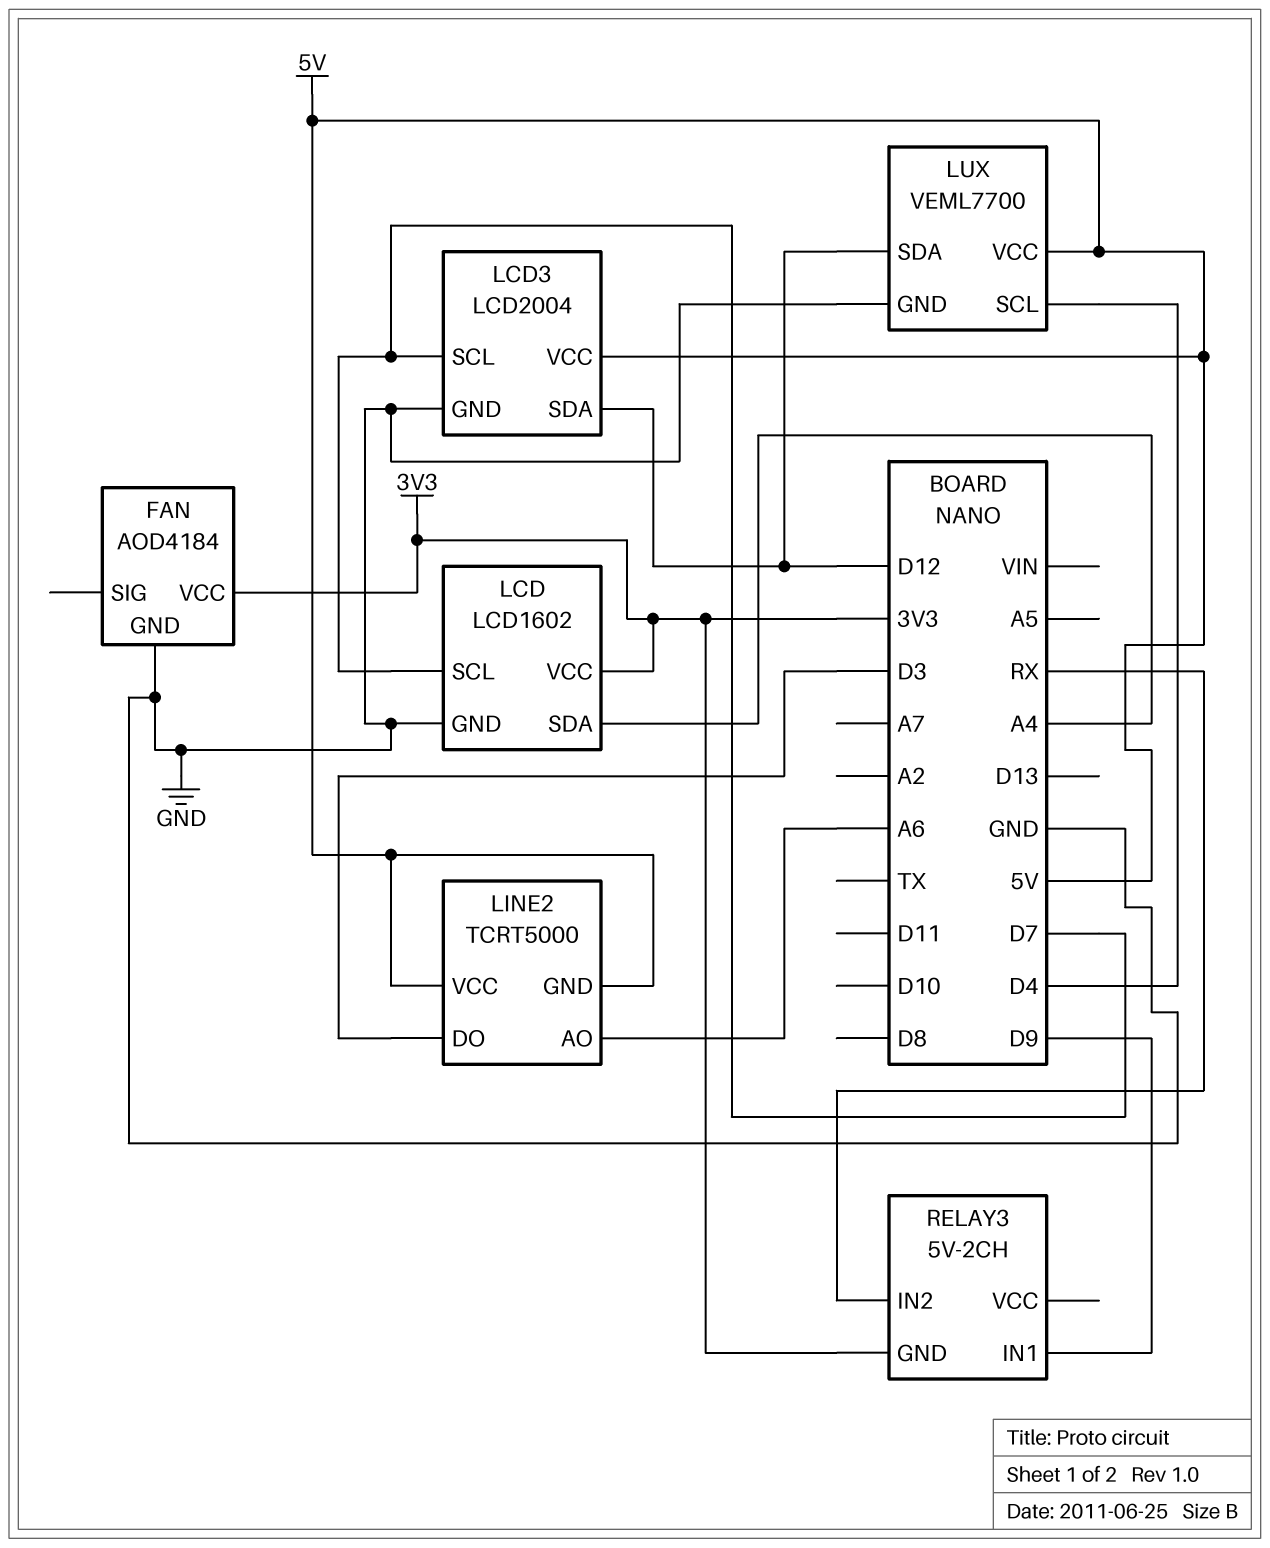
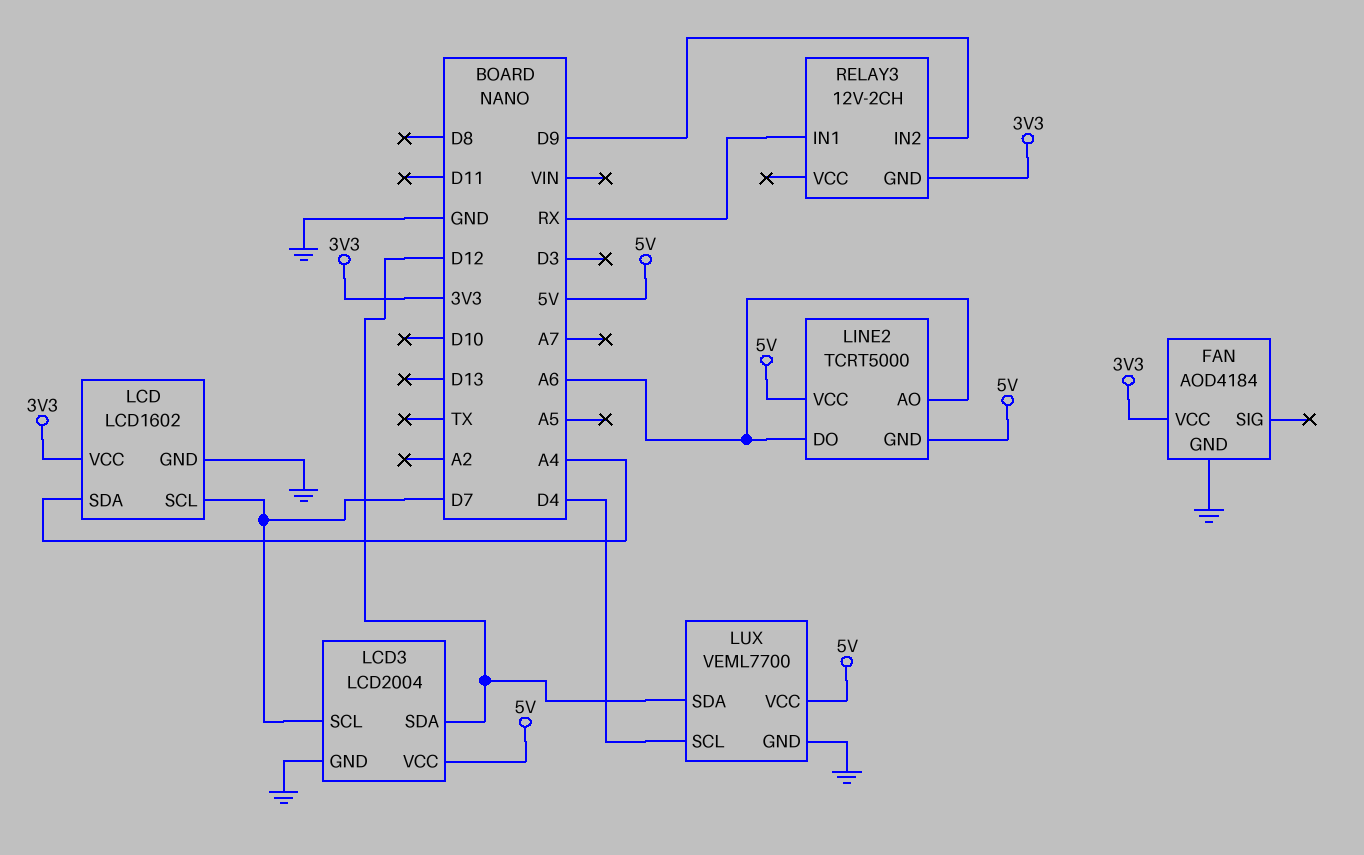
LINE2 pin DO: D3 -> A6
RELAY3: 5V-2CH -> 12V-2CH
RELAY3 pin IN1: D9 -> RX
RELAY3 pin IN2: RX -> D9

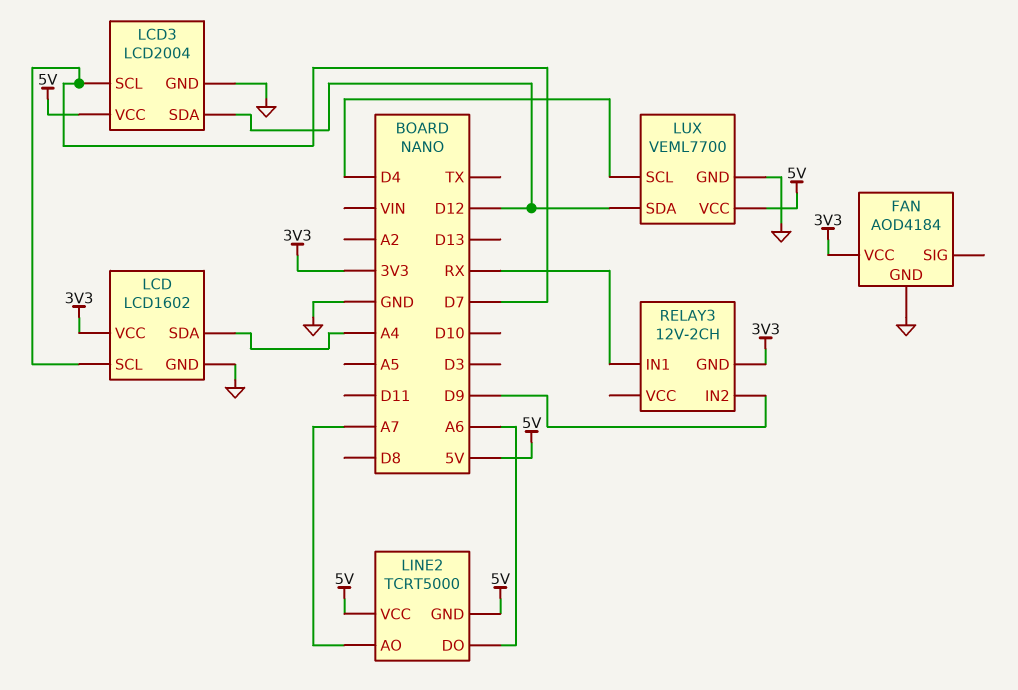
LINE2 pin AO: A6 -> A7

